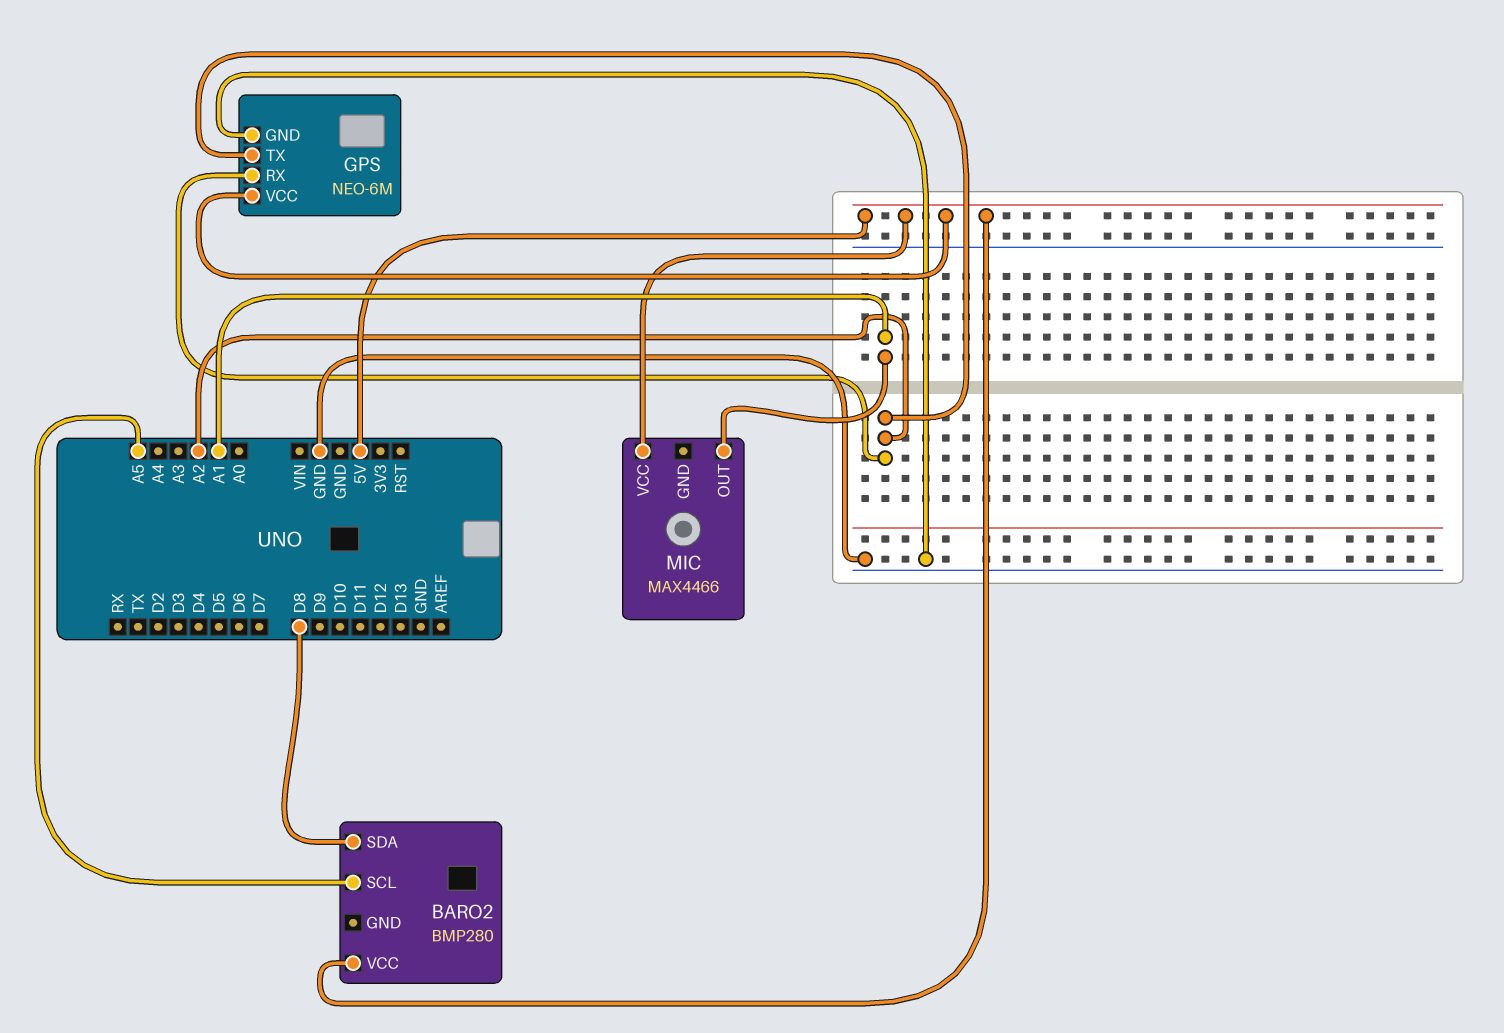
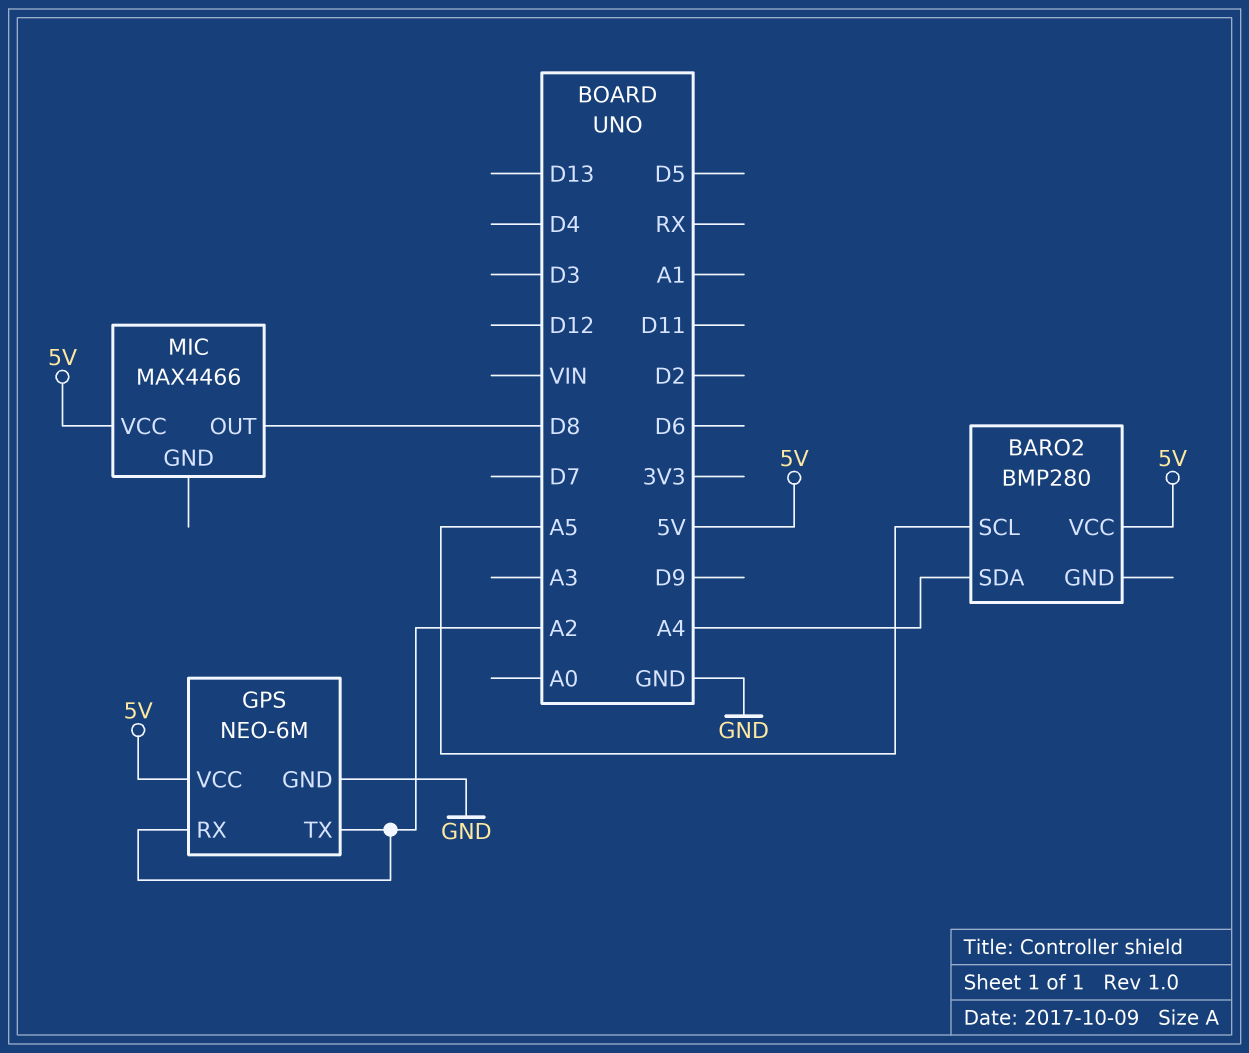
BARO2 pin SDA: D8 -> A4
MIC pin OUT: A1 -> D8

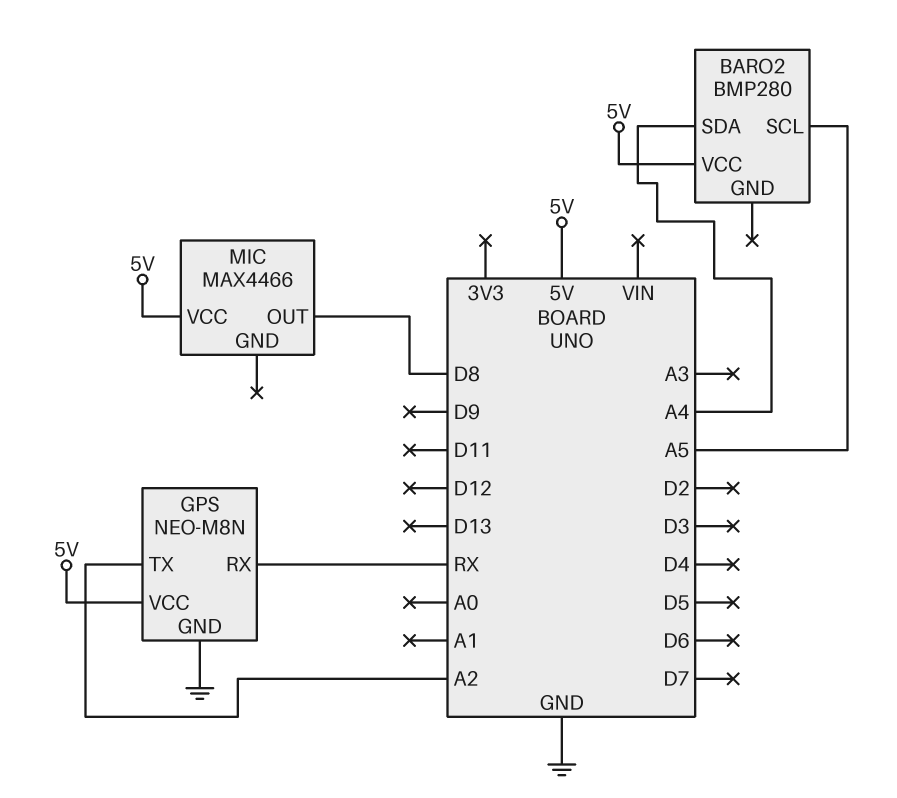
GPS: NEO-6M -> NEO-M8N
GPS pin RX: A2 -> RX

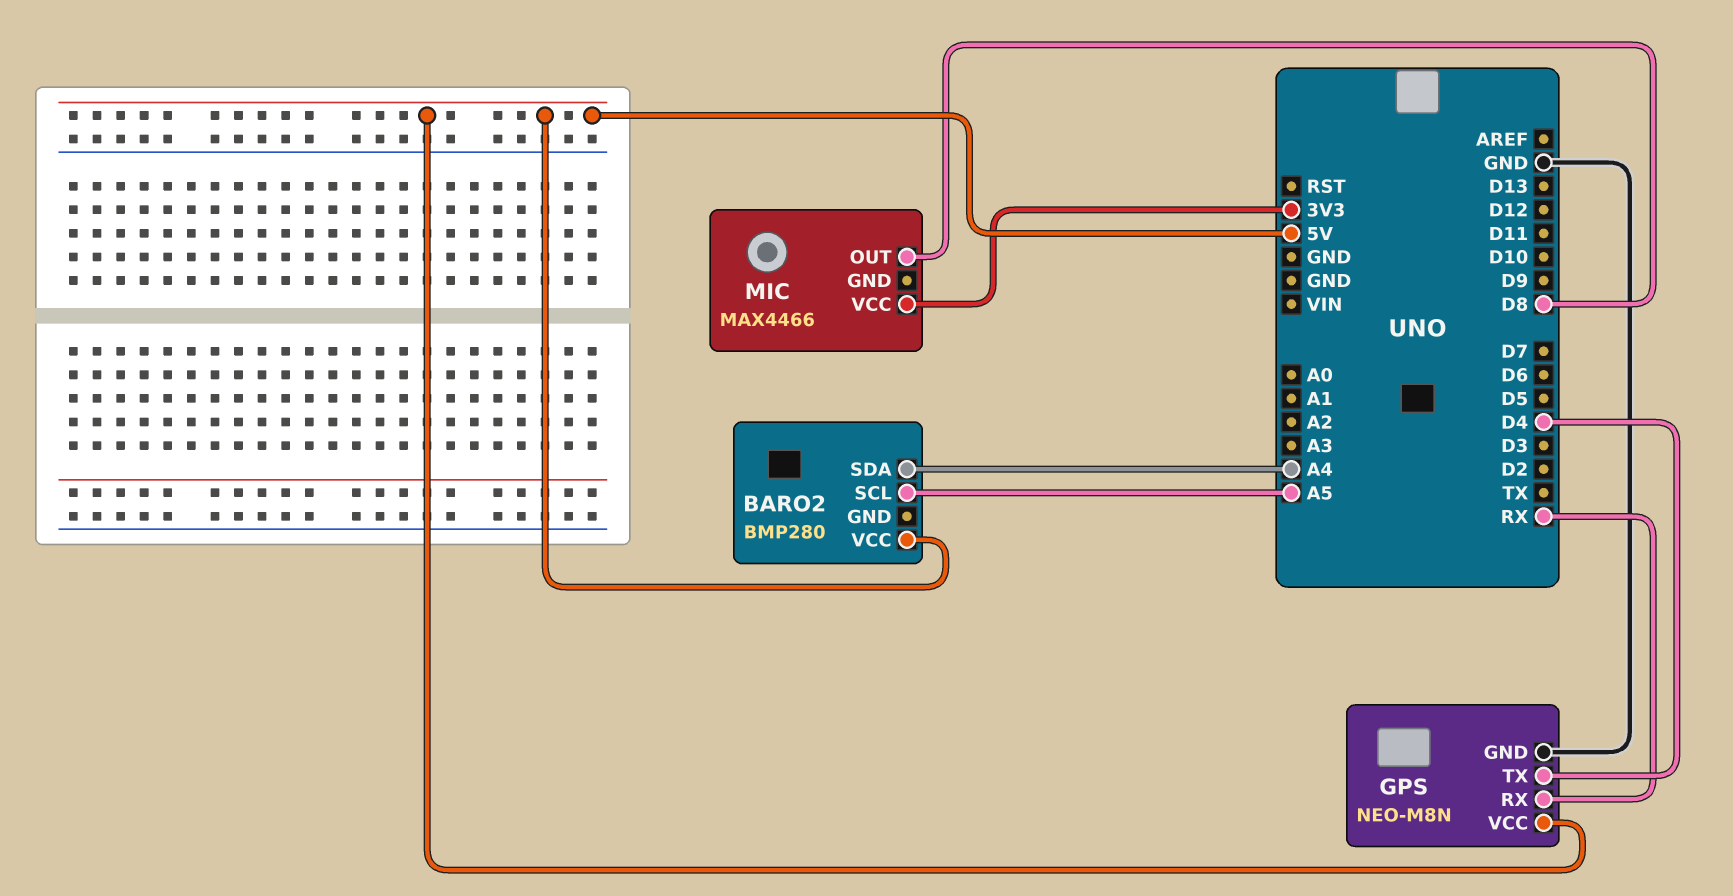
GPS pin TX: A2 -> D4
MIC pin VCC: 5V -> 3V3

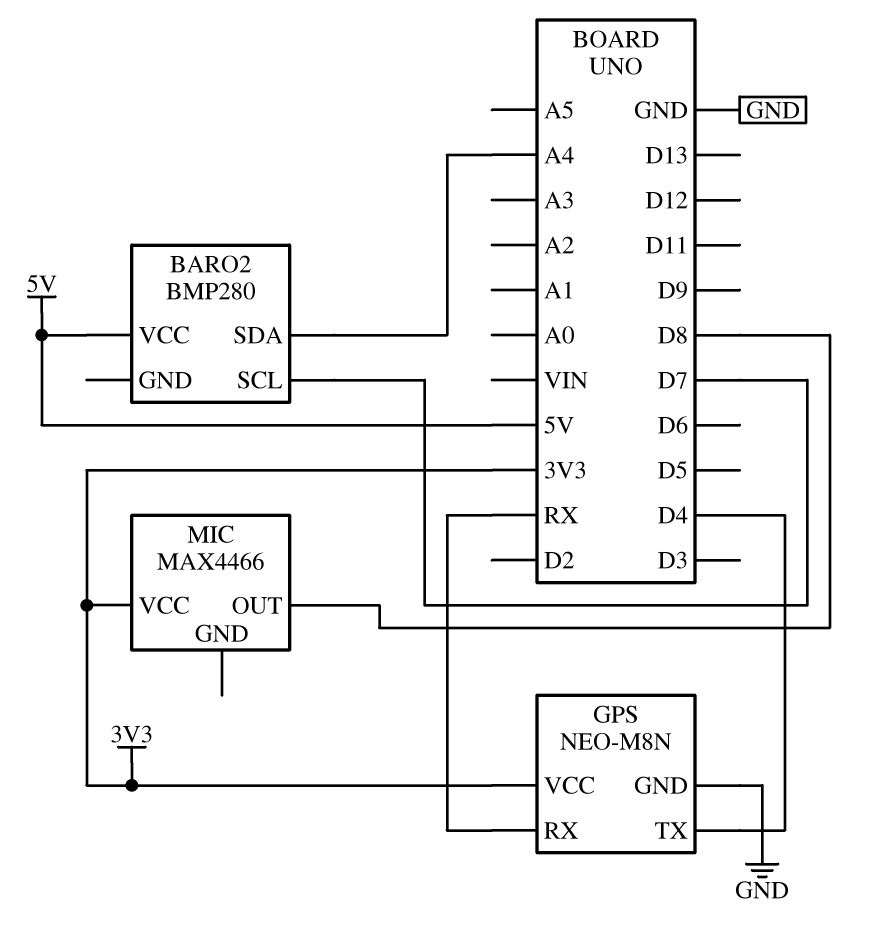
BARO2 pin SCL: A5 -> D7
GPS pin VCC: 5V -> 3V3

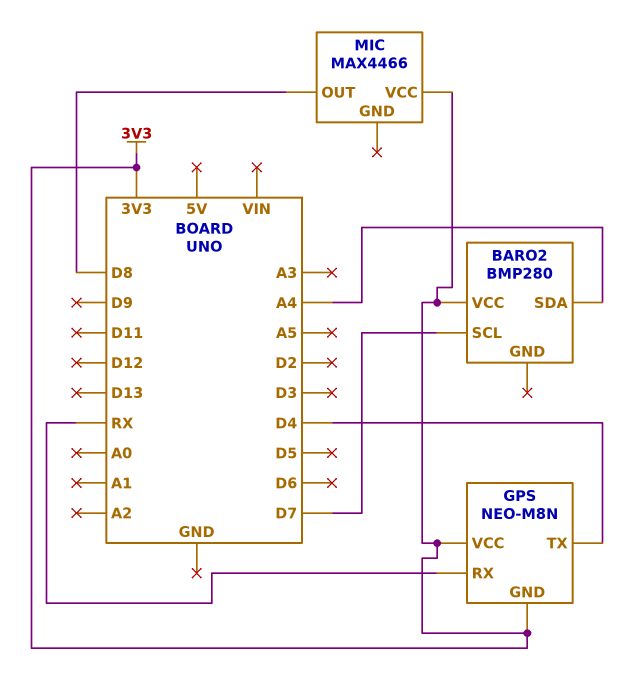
BARO2 pin VCC: 5V -> 3V3
GPS pin GND: GND -> 3V3

